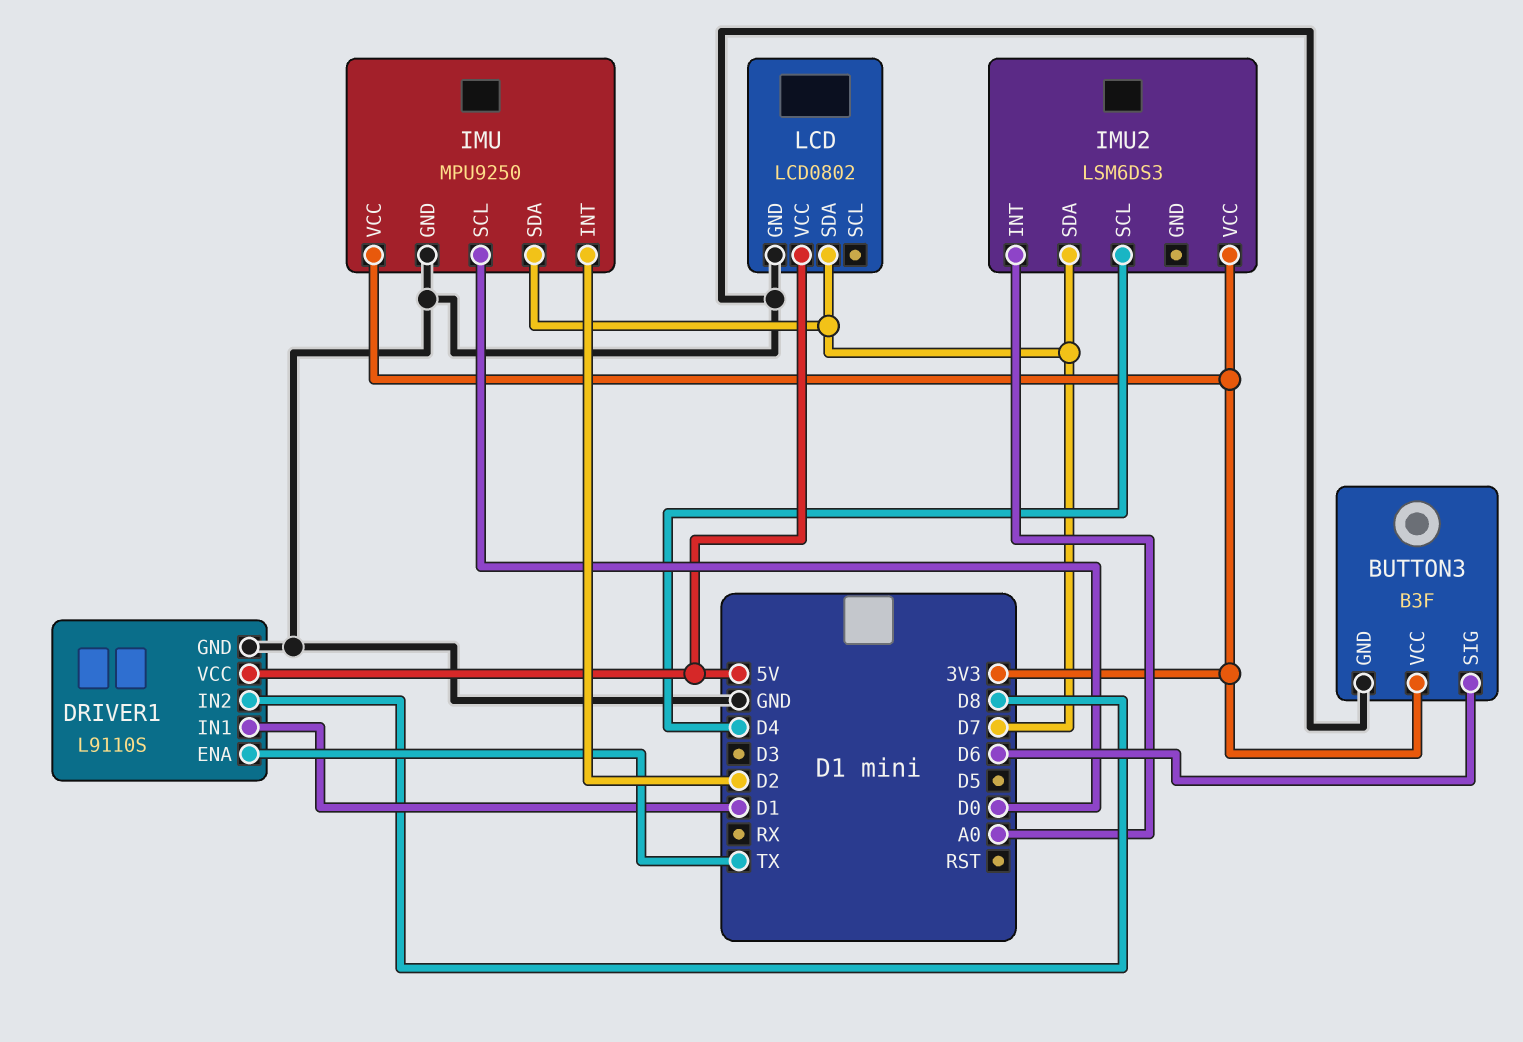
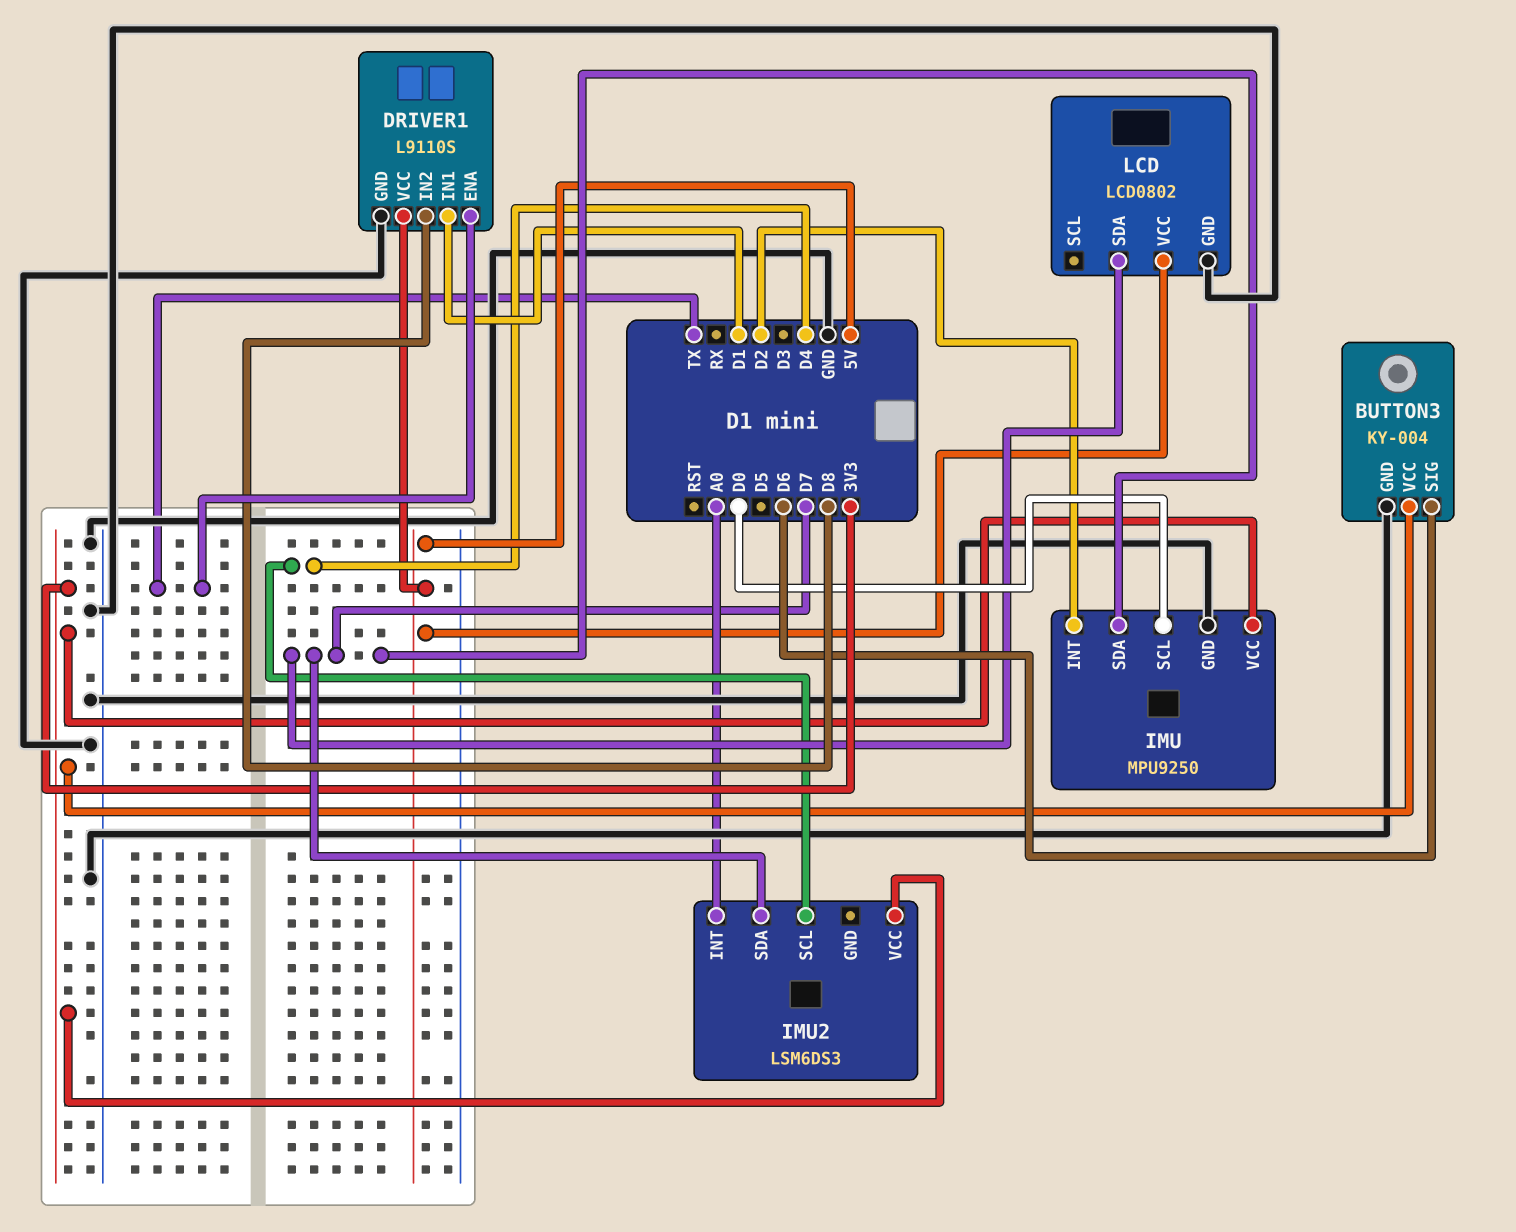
BUTTON3: B3F -> KY-004

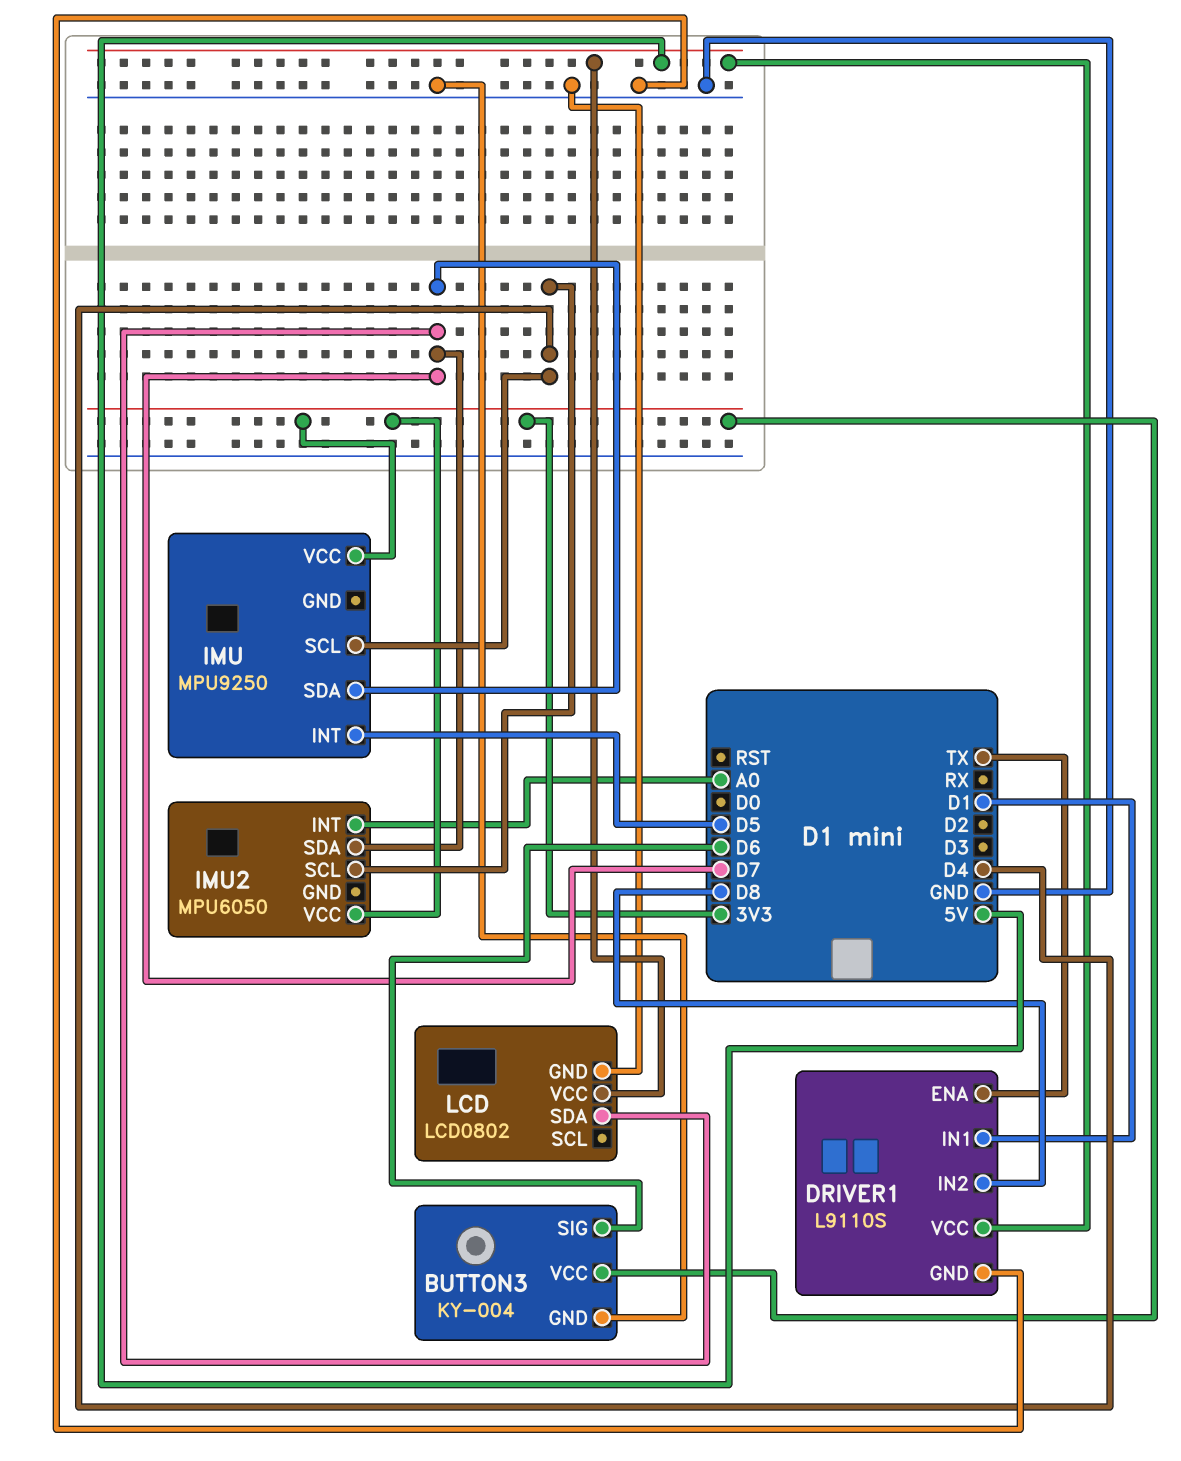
IMU pin GND: GND -> none
IMU pin INT: D2 -> D5
IMU pin SCL: D0 -> D4
IMU2: LSM6DS3 -> MPU6050

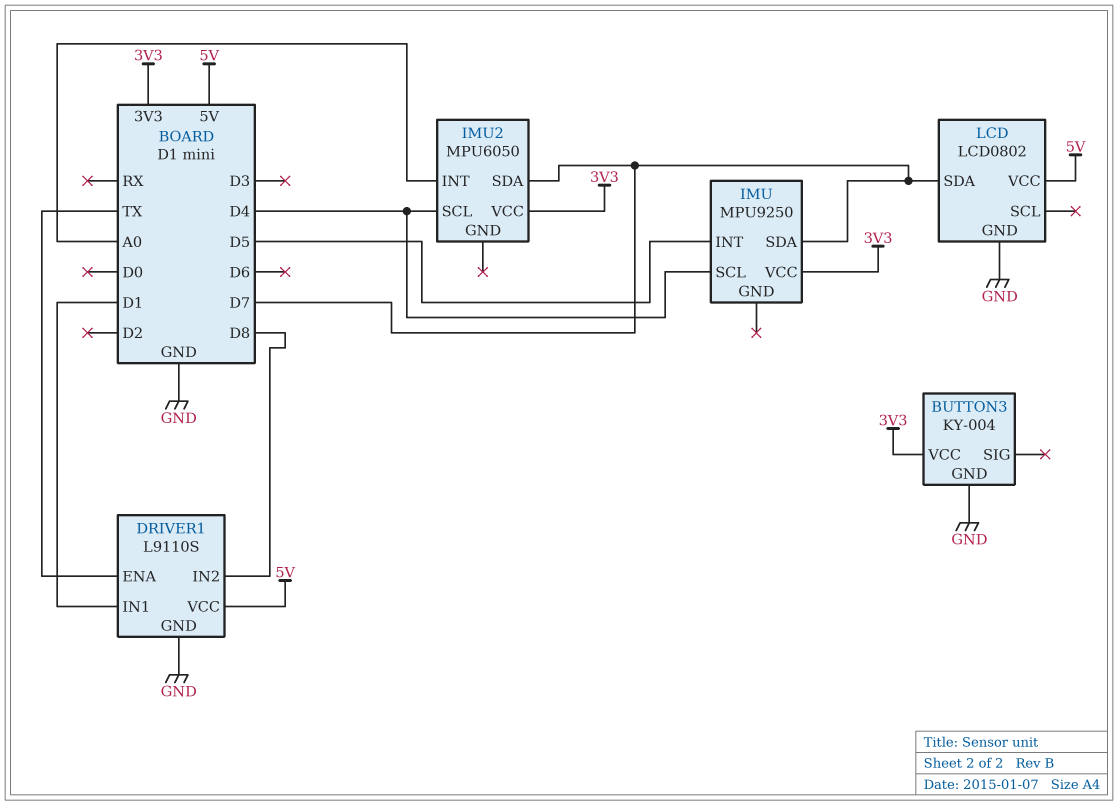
BUTTON3 pin SIG: D6 -> none

